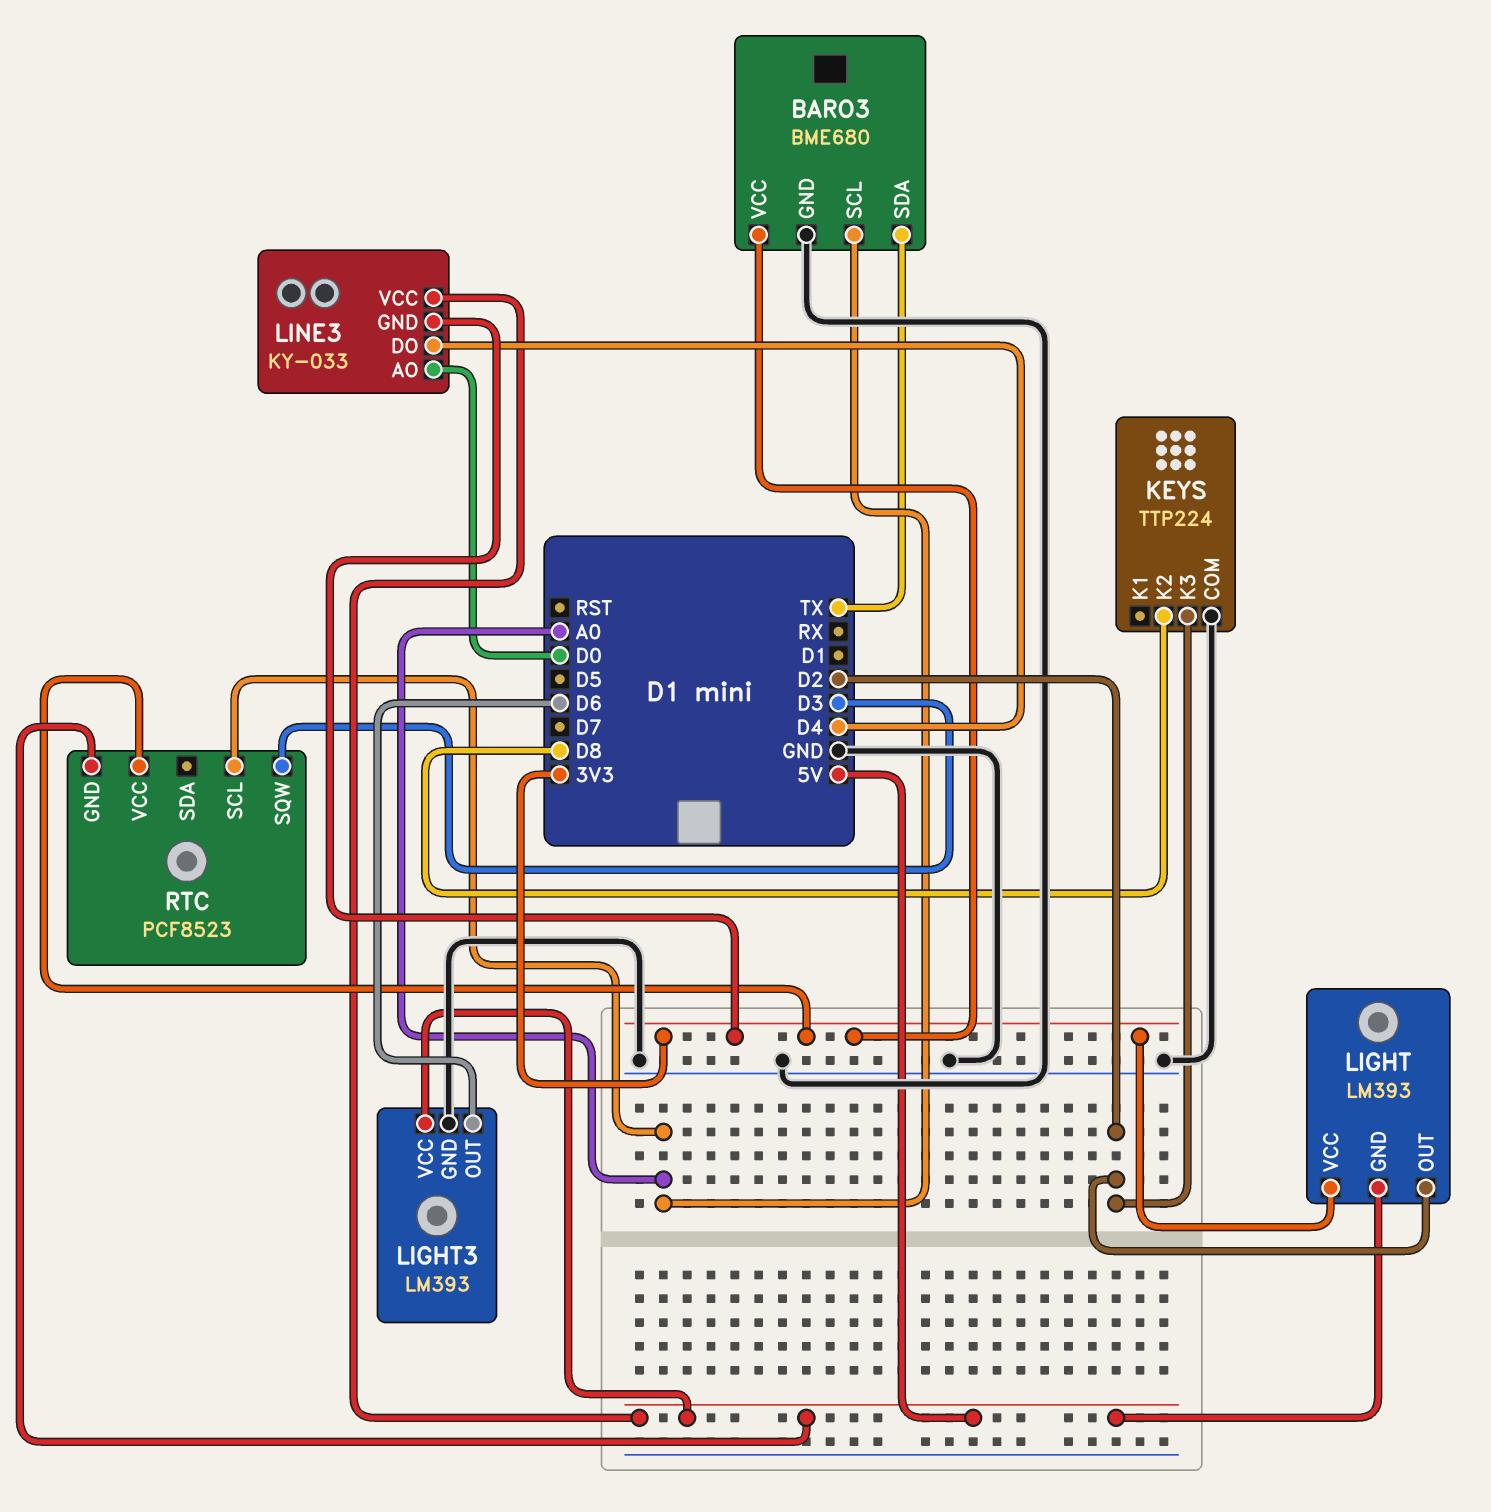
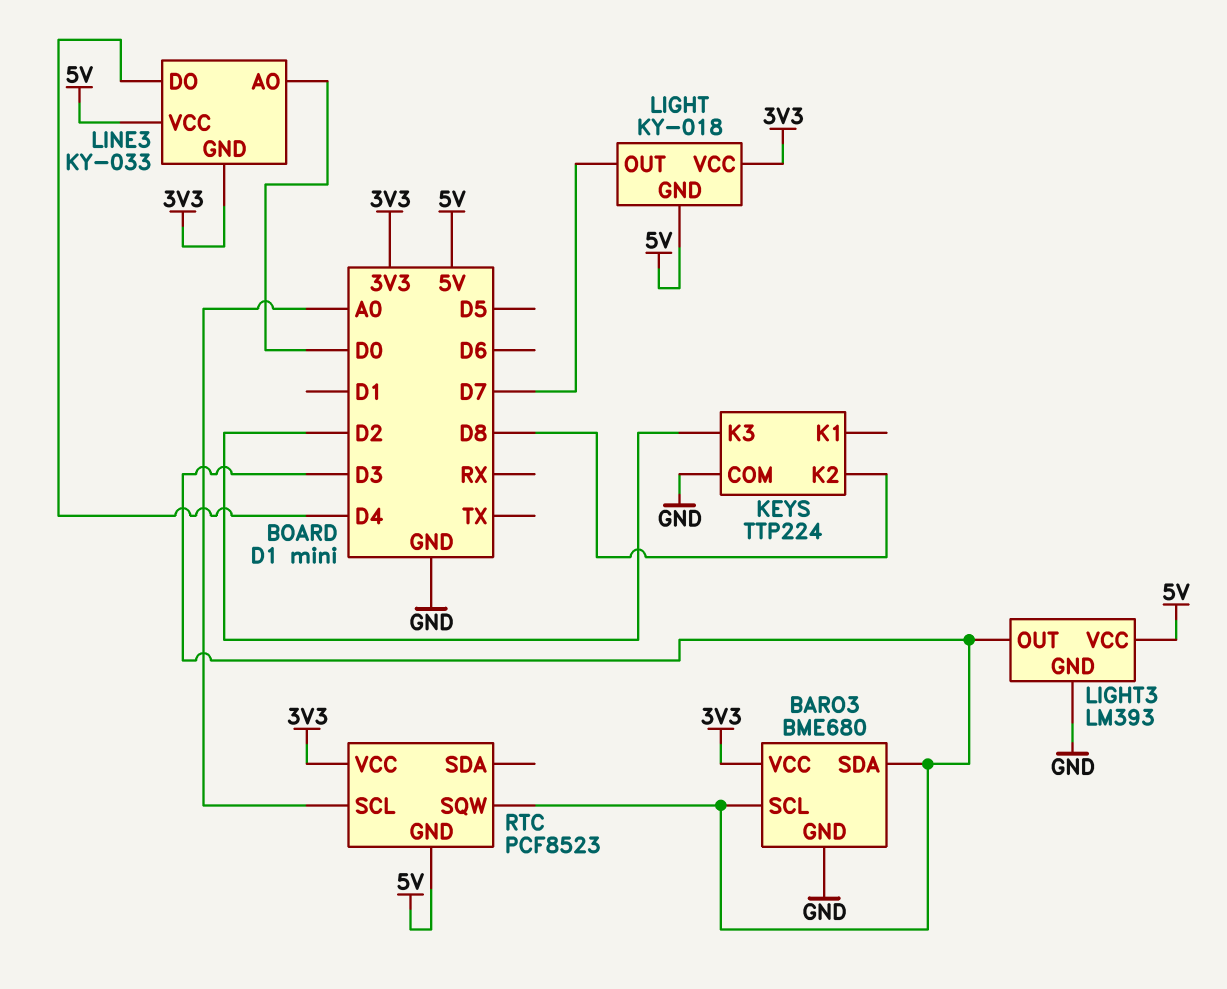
BARO3 pin SCL: A0 -> D3
BARO3 pin SDA: TX -> D3
LIGHT: LM393 -> KY-018
LIGHT pin OUT: D2 -> D7
LIGHT3 pin OUT: D6 -> D3

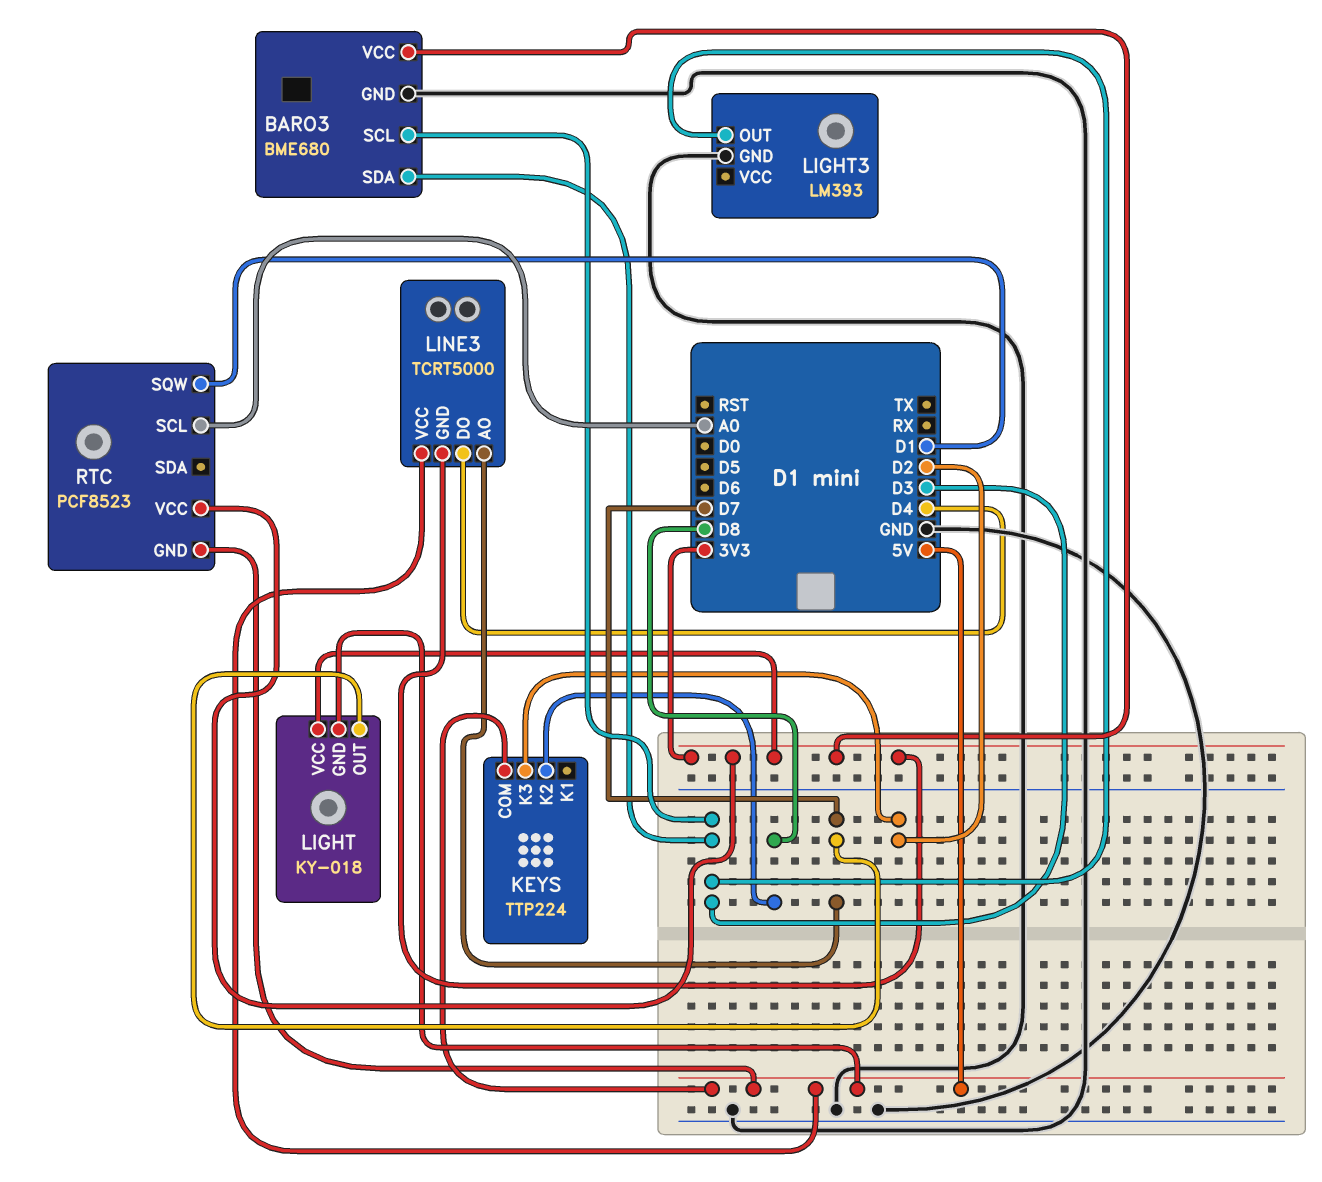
KEYS pin COM: GND -> 5V
LIGHT3 pin VCC: 5V -> none
LINE3: KY-033 -> TCRT5000
LINE3 pin AO: D0 -> D7
RTC pin SQW: D3 -> D1

